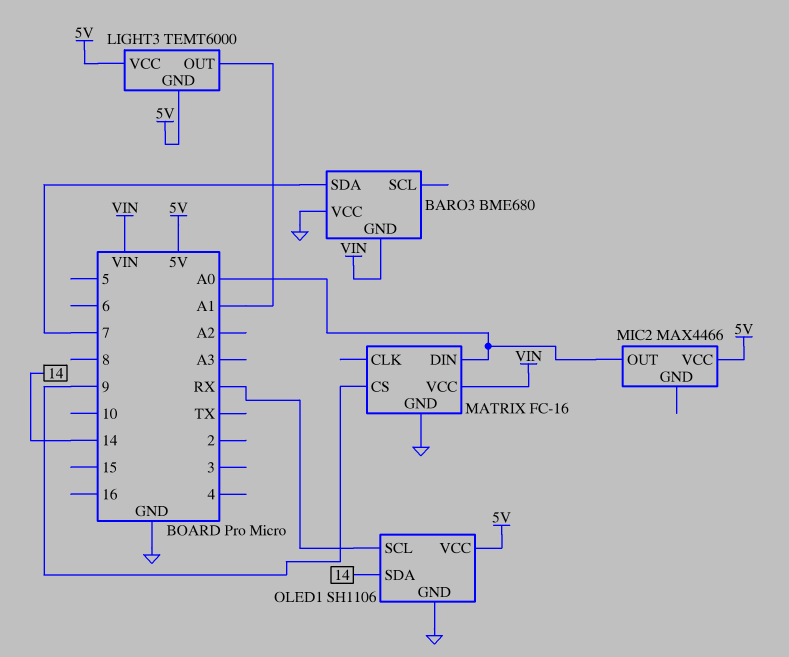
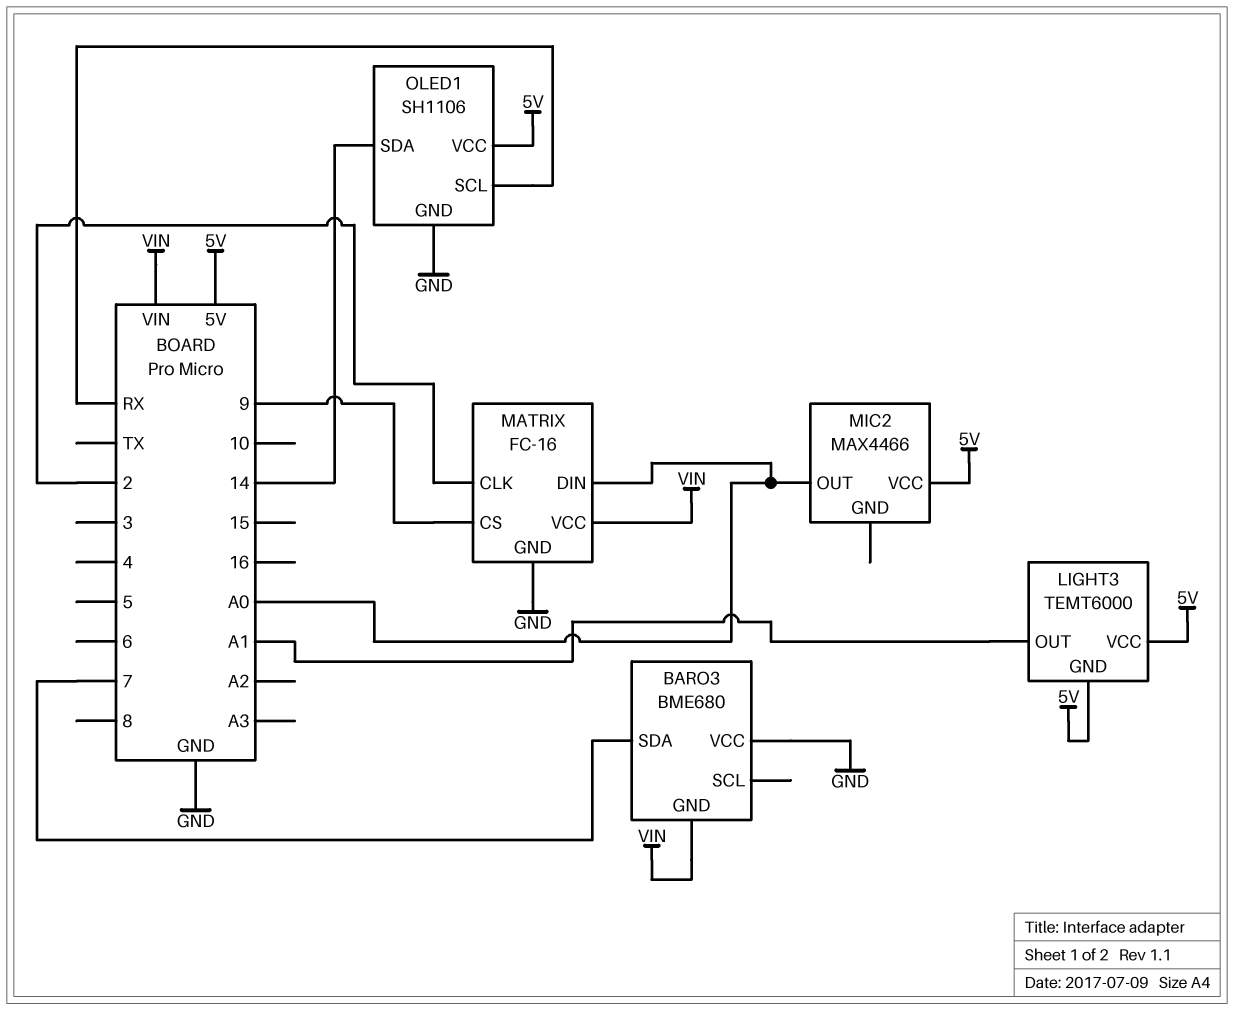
MATRIX pin CLK: none -> 2

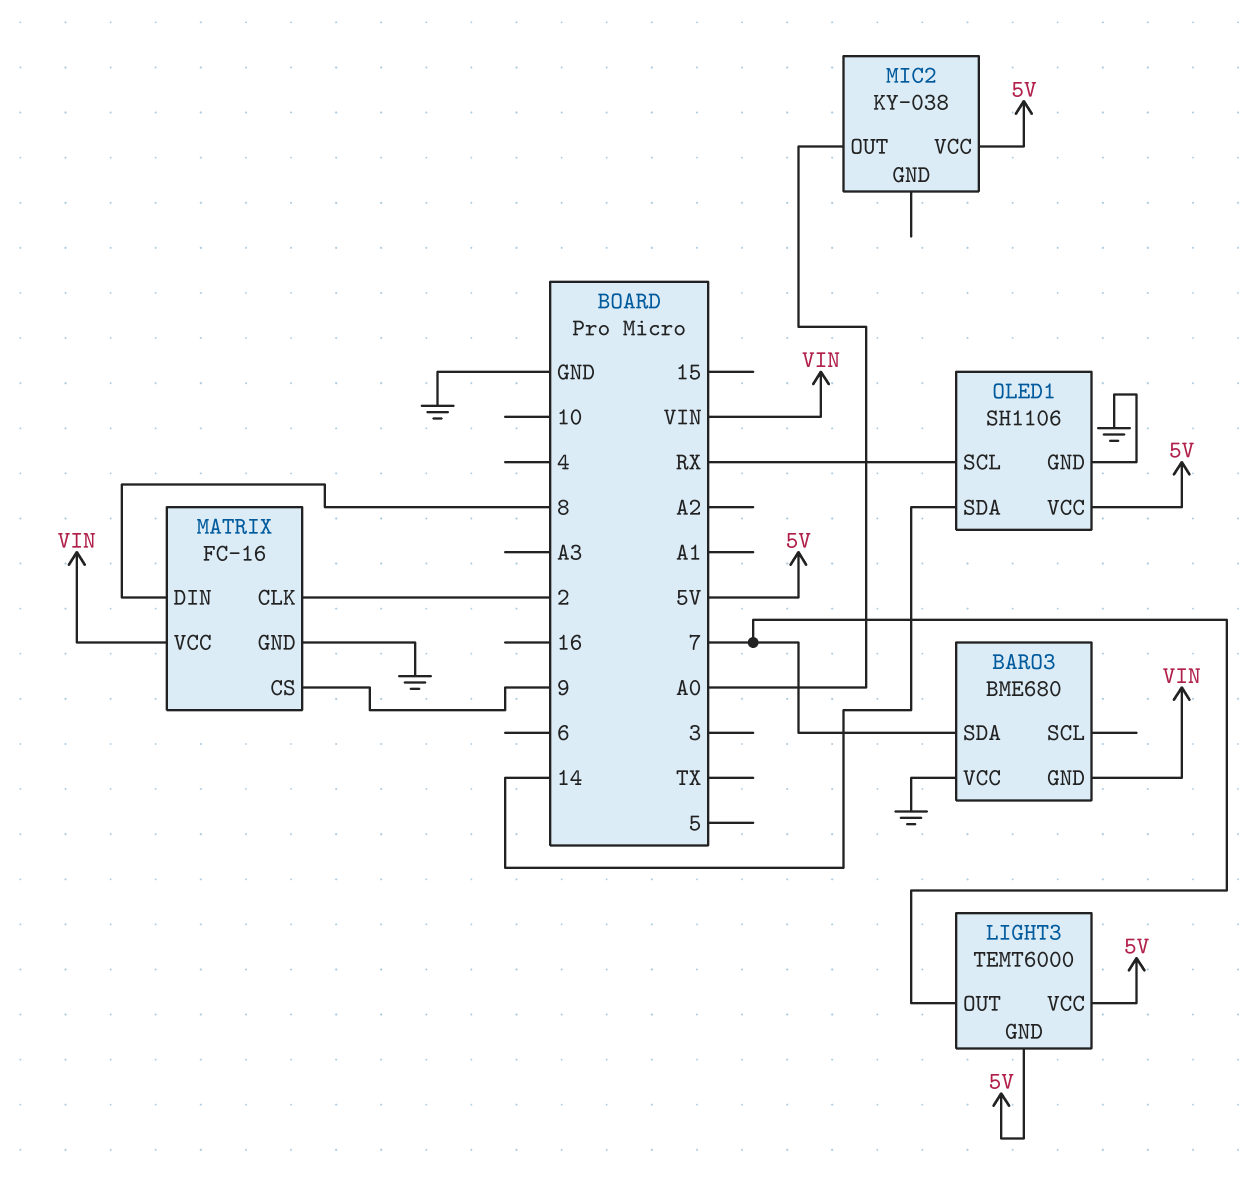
LIGHT3 pin OUT: A1 -> 7
MATRIX pin DIN: A0 -> 8
MIC2: MAX4466 -> KY-038

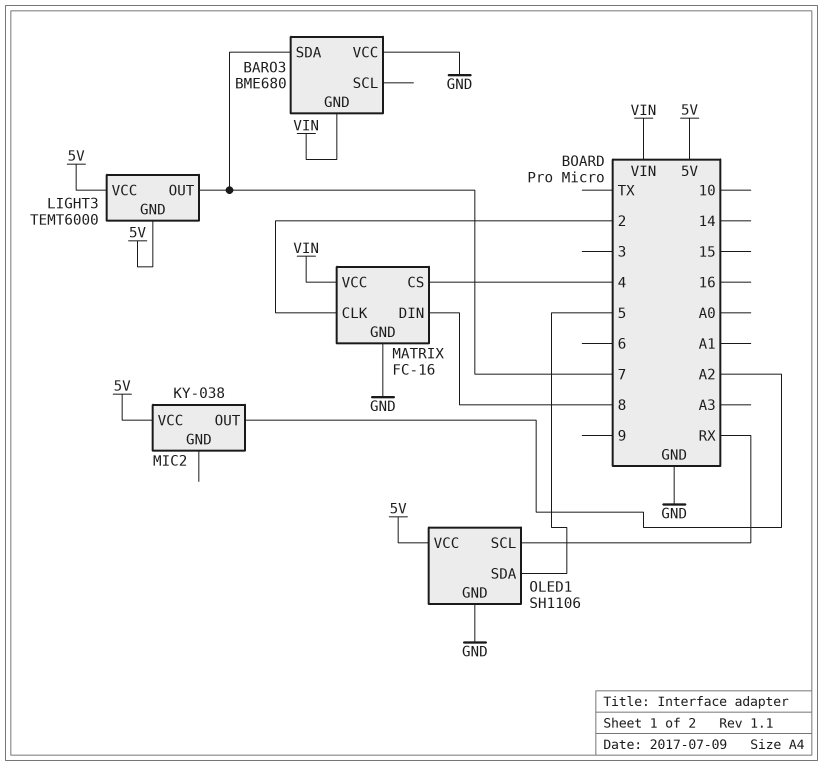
MATRIX pin CS: 9 -> 4
MIC2 pin OUT: A0 -> A2
OLED1 pin SDA: 14 -> 5

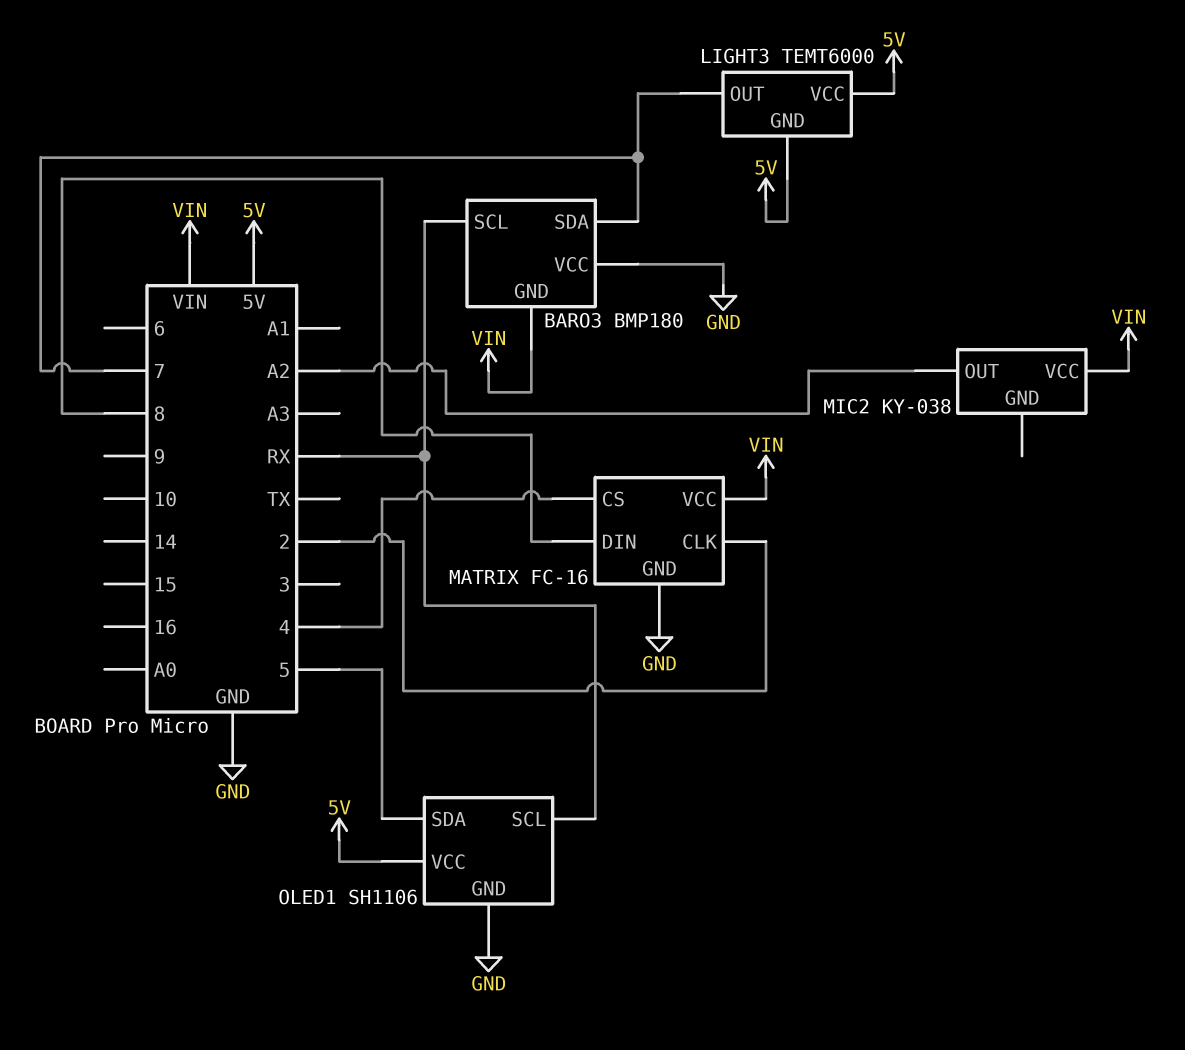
BARO3: BME680 -> BMP180
BARO3 pin SCL: none -> RX
MIC2 pin VCC: 5V -> VIN

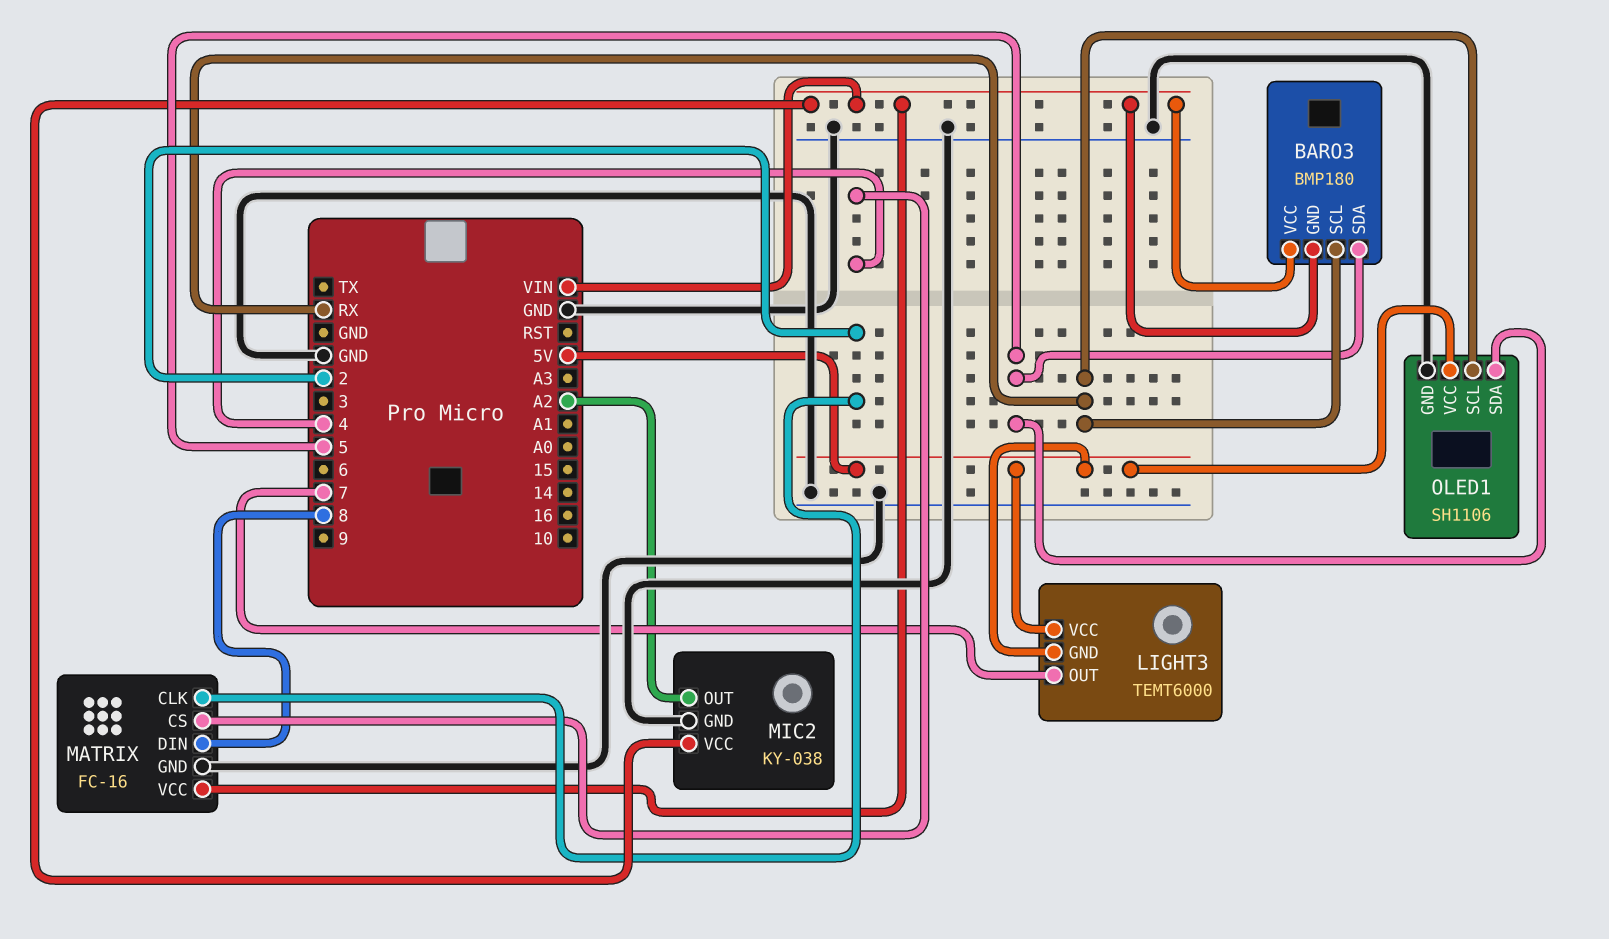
BARO3 pin SDA: 7 -> 5
BARO3 pin VCC: GND -> VIN
MIC2 pin GND: none -> GND

